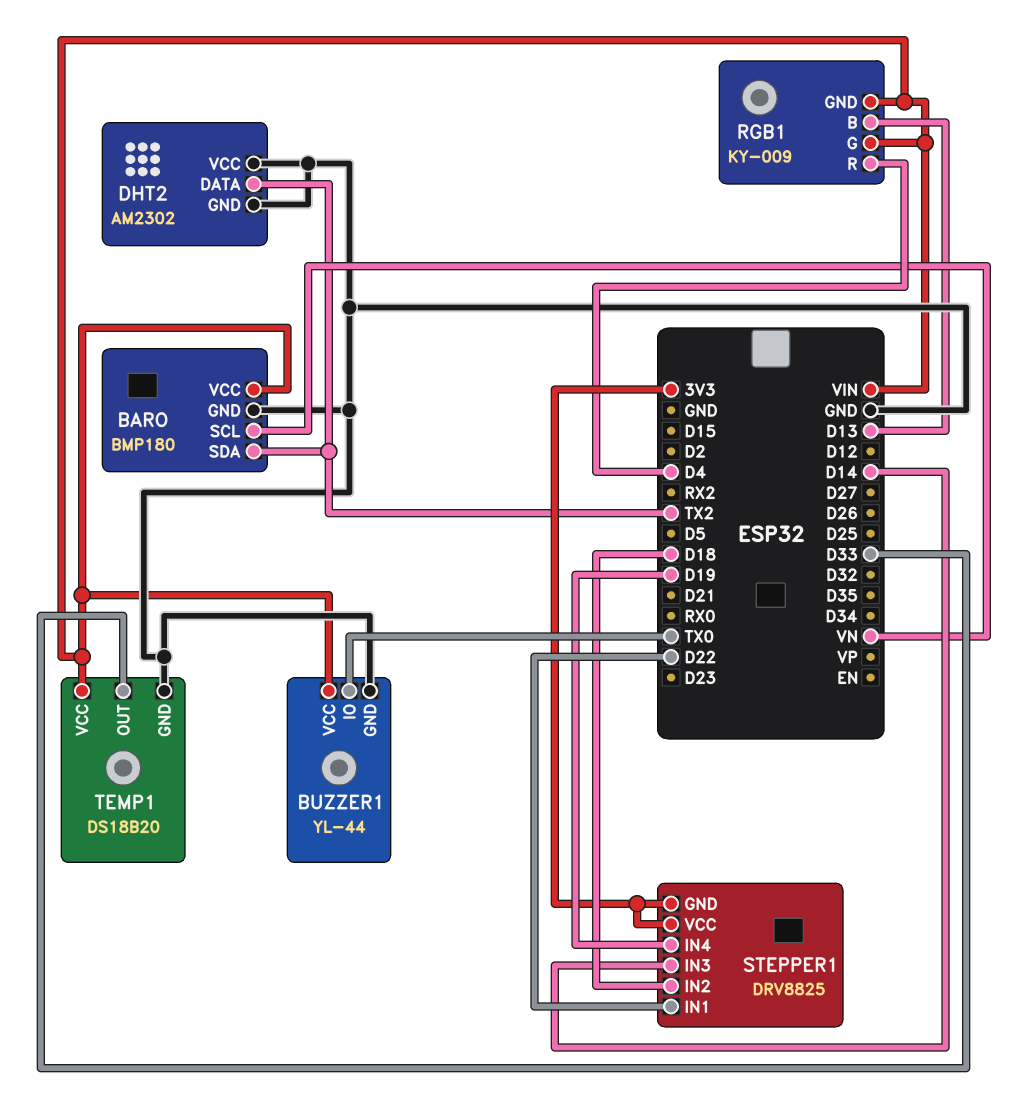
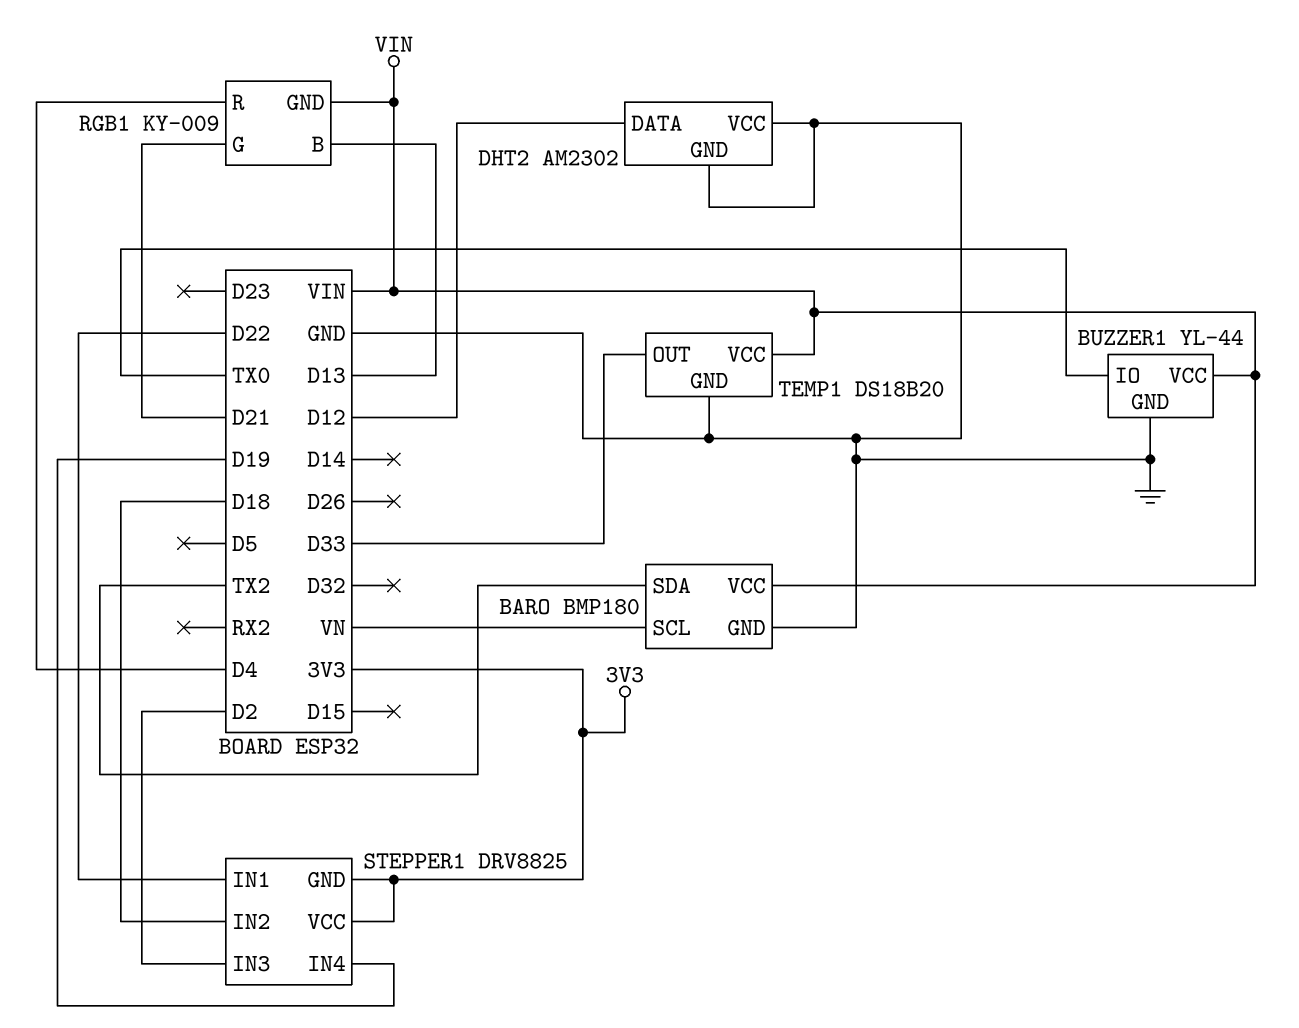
DHT2 pin DATA: TX2 -> D12
RGB1 pin G: VIN -> D21
STEPPER1 pin IN3: D14 -> D2

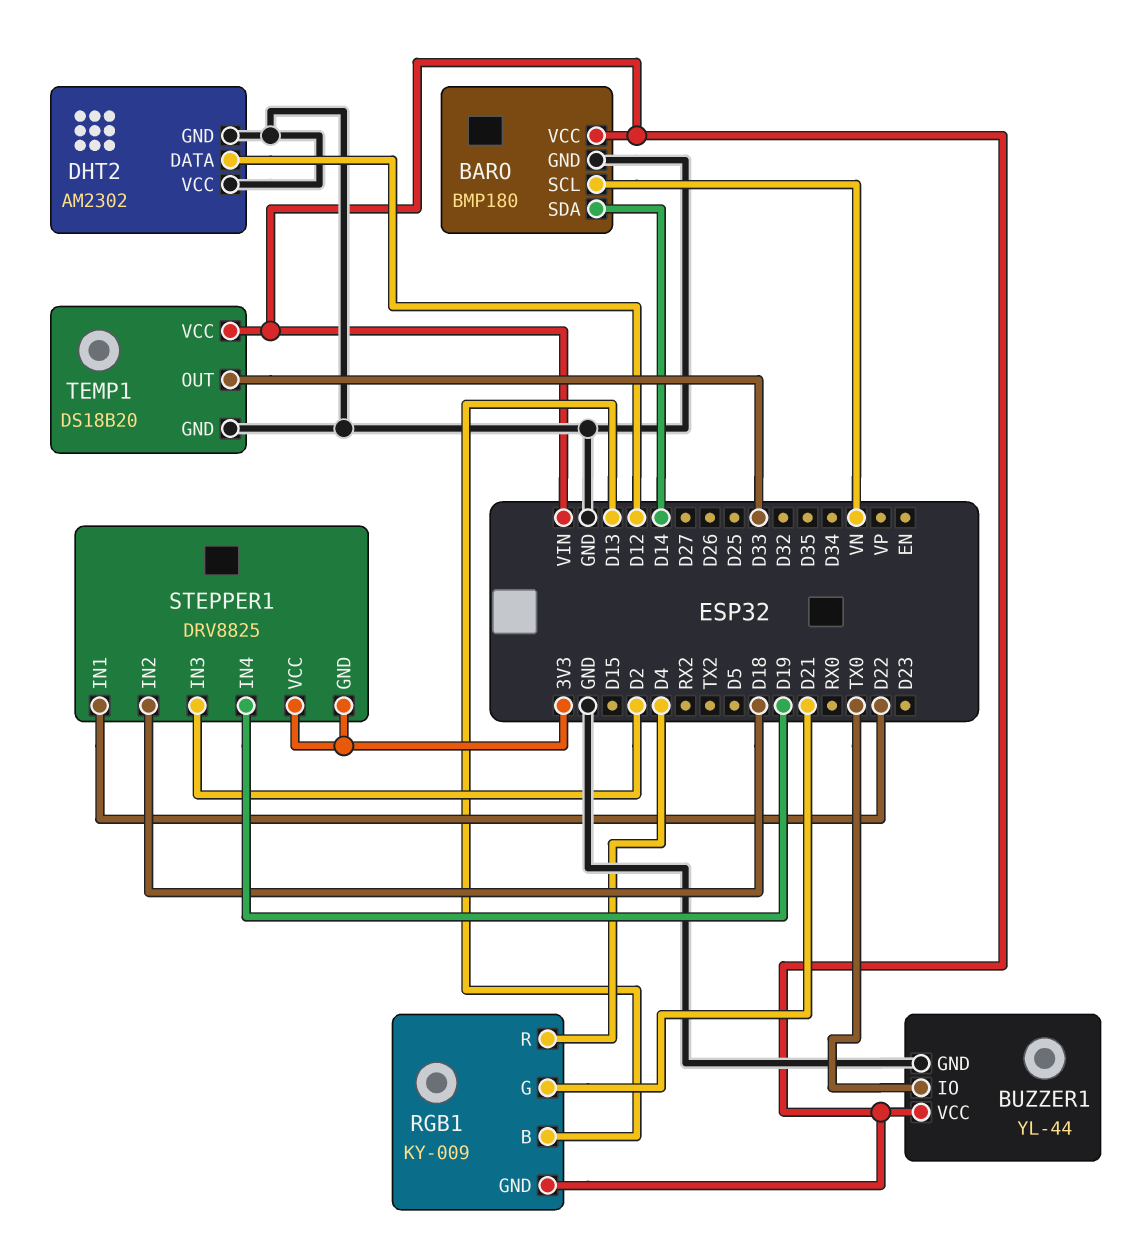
BARO pin SDA: TX2 -> D14

